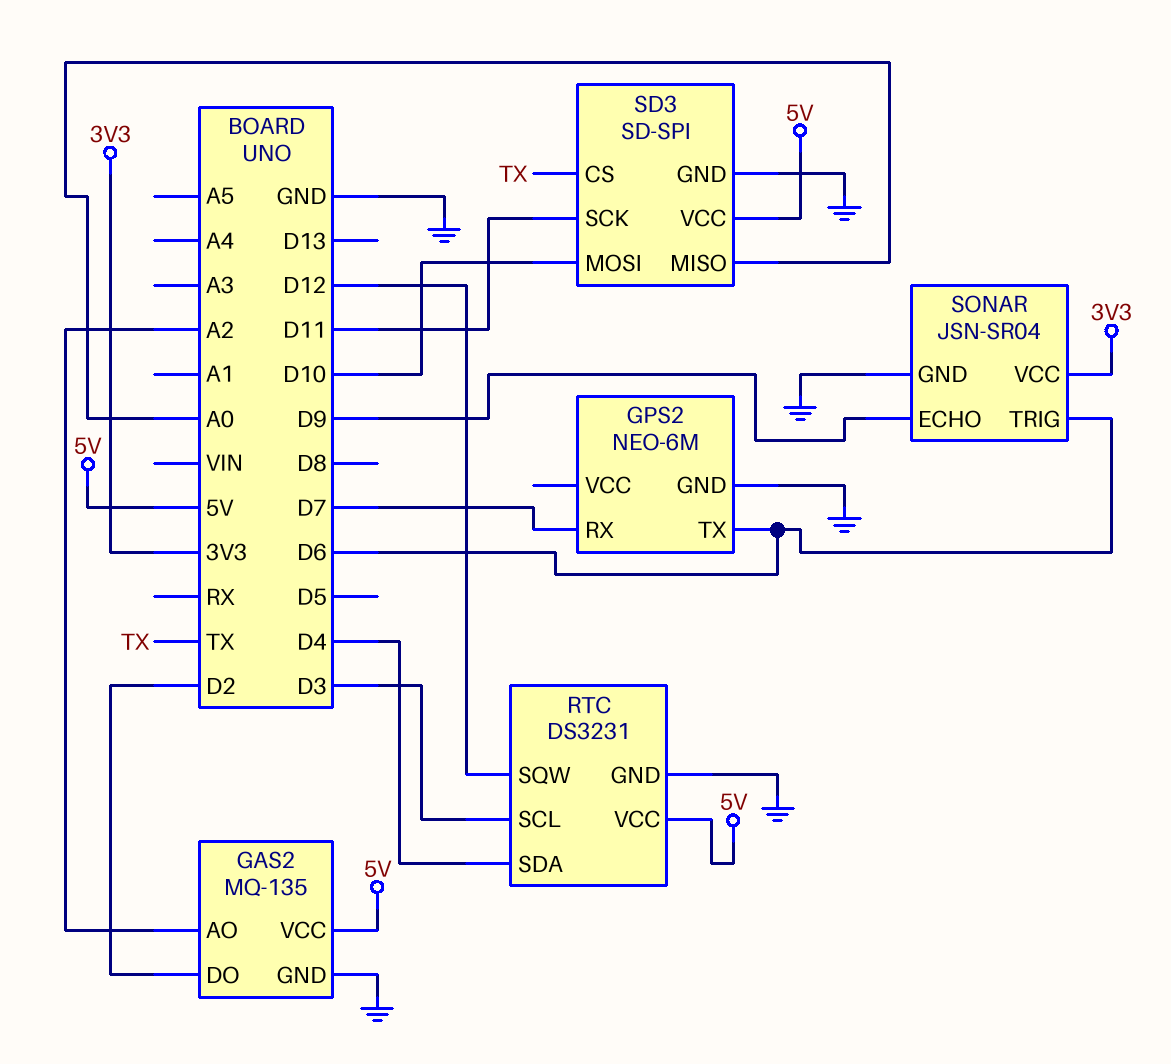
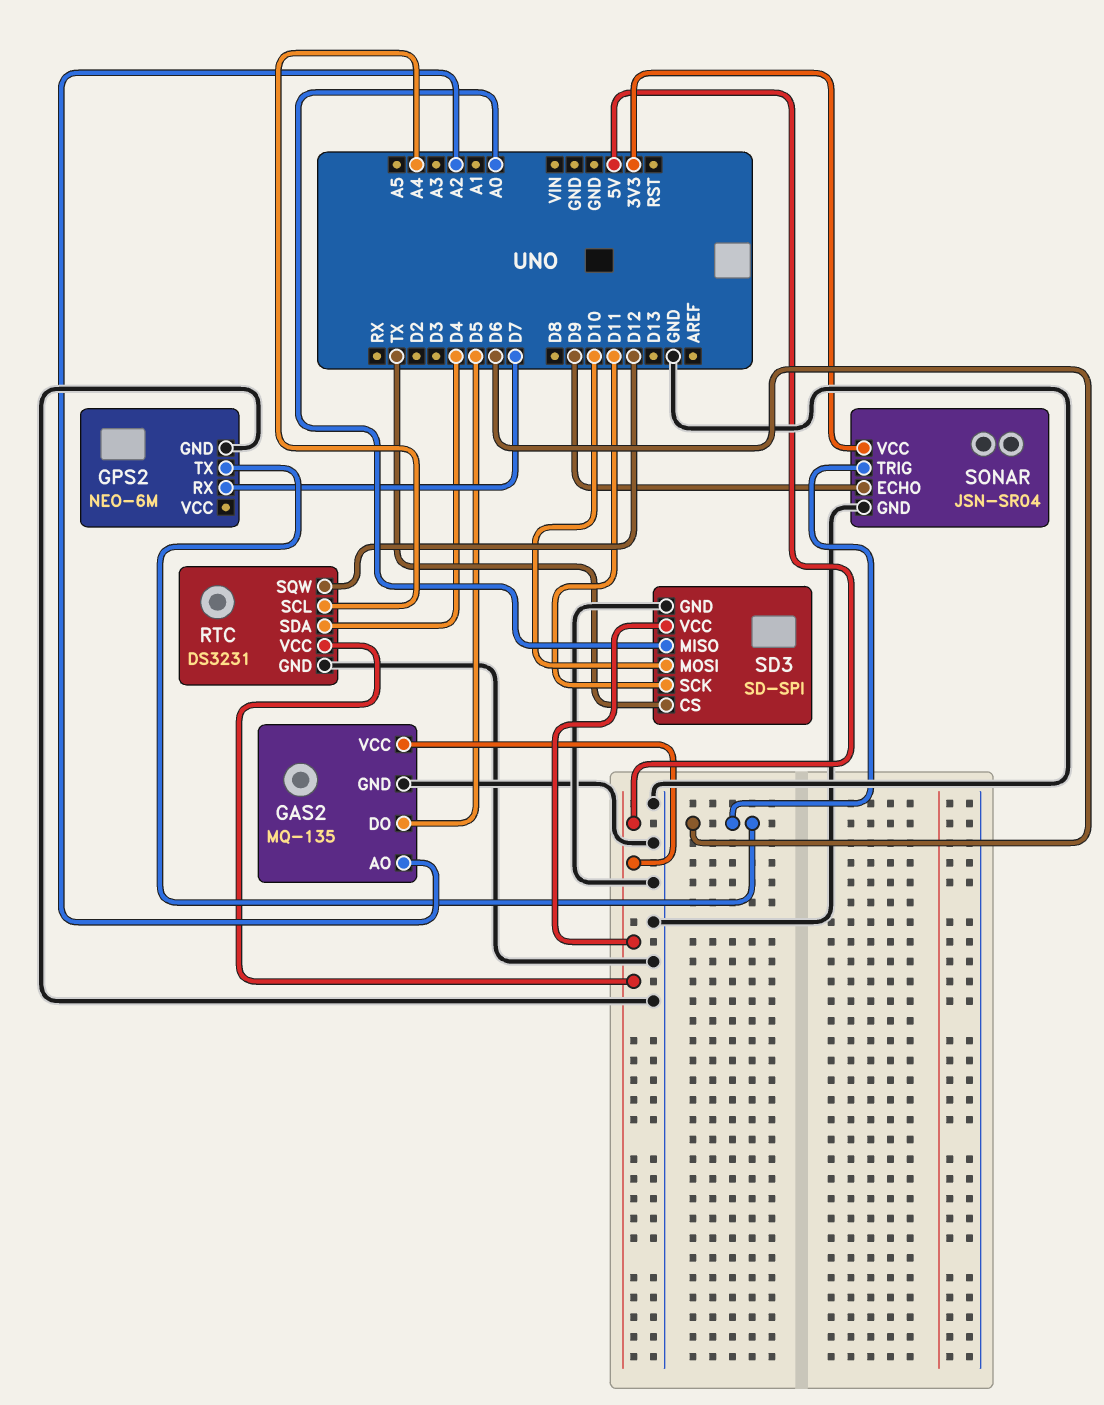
GAS2 pin DO: D2 -> D5
RTC pin SCL: D3 -> A4

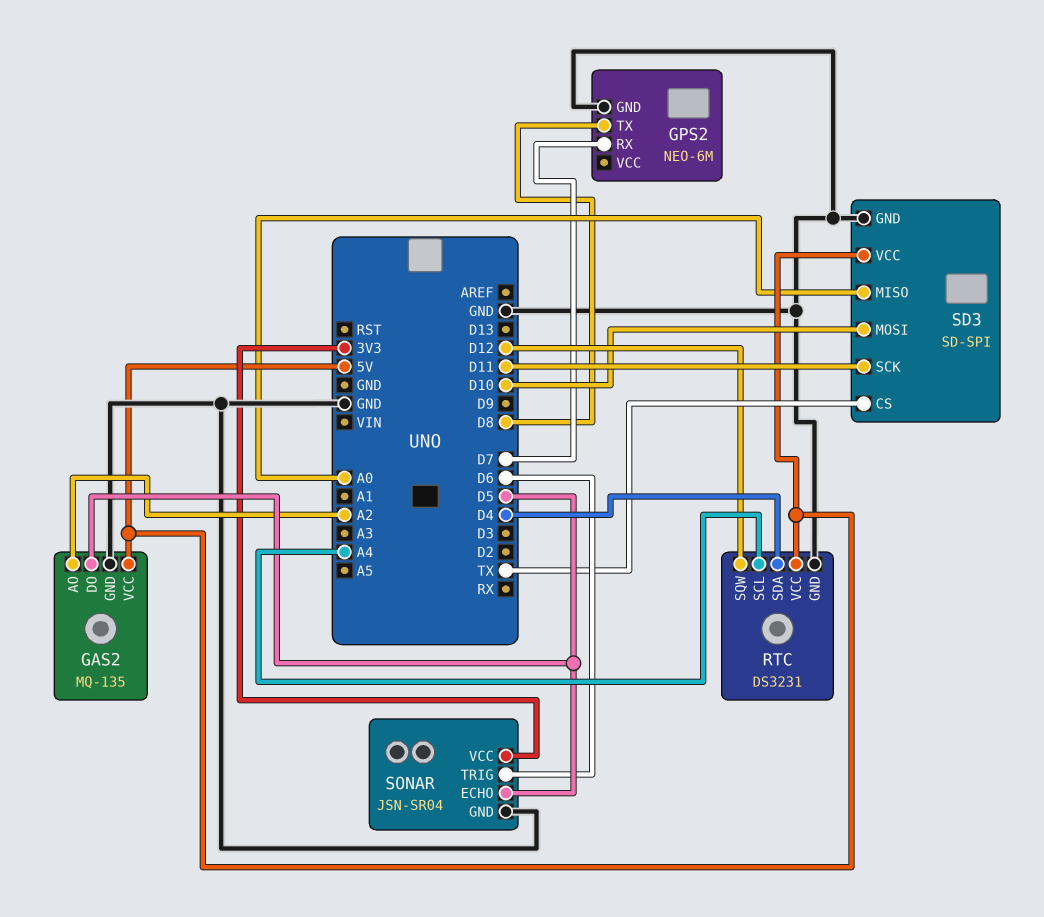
GPS2 pin TX: D6 -> D8
SONAR pin ECHO: D9 -> D5

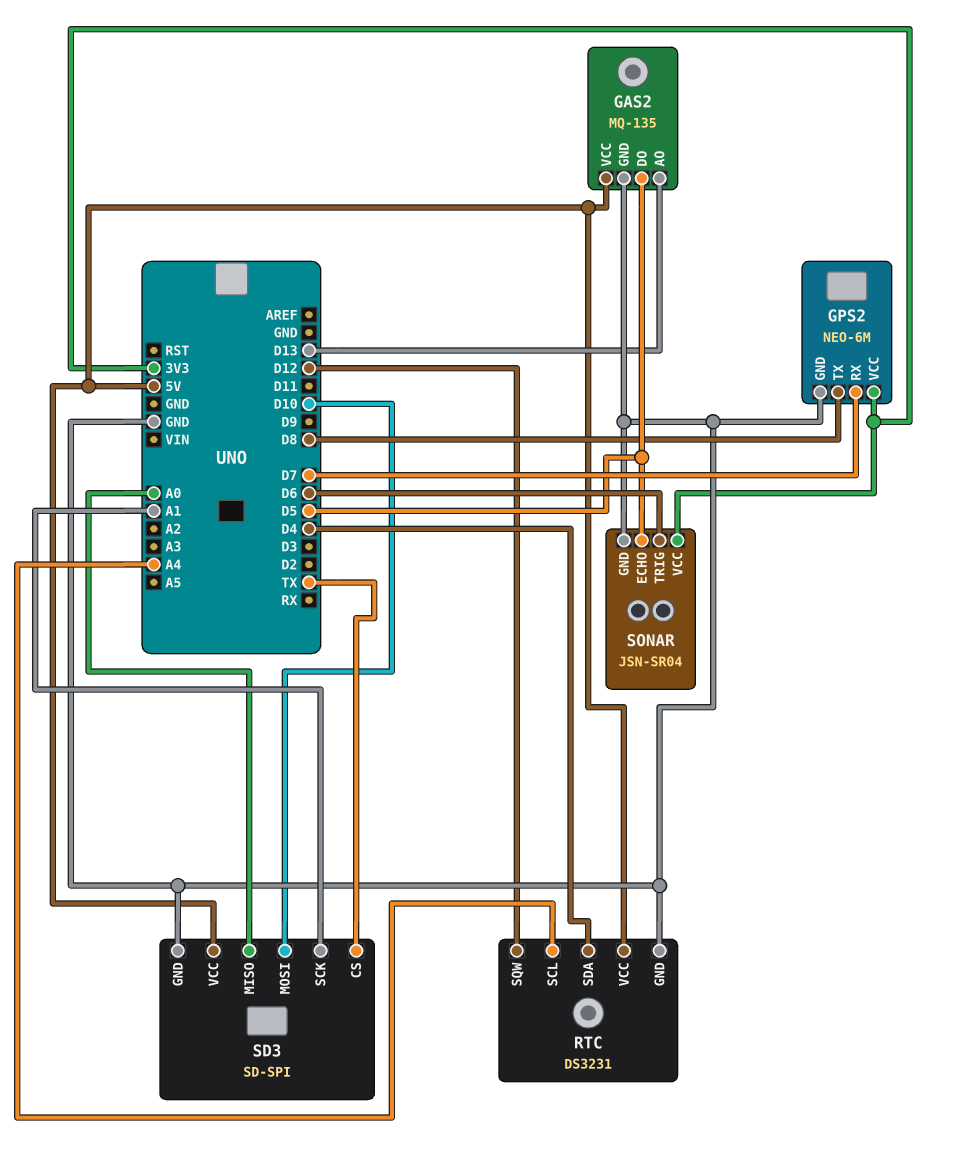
GAS2 pin AO: A2 -> D13
GPS2 pin VCC: none -> 3V3
SD3 pin SCK: D11 -> A1

